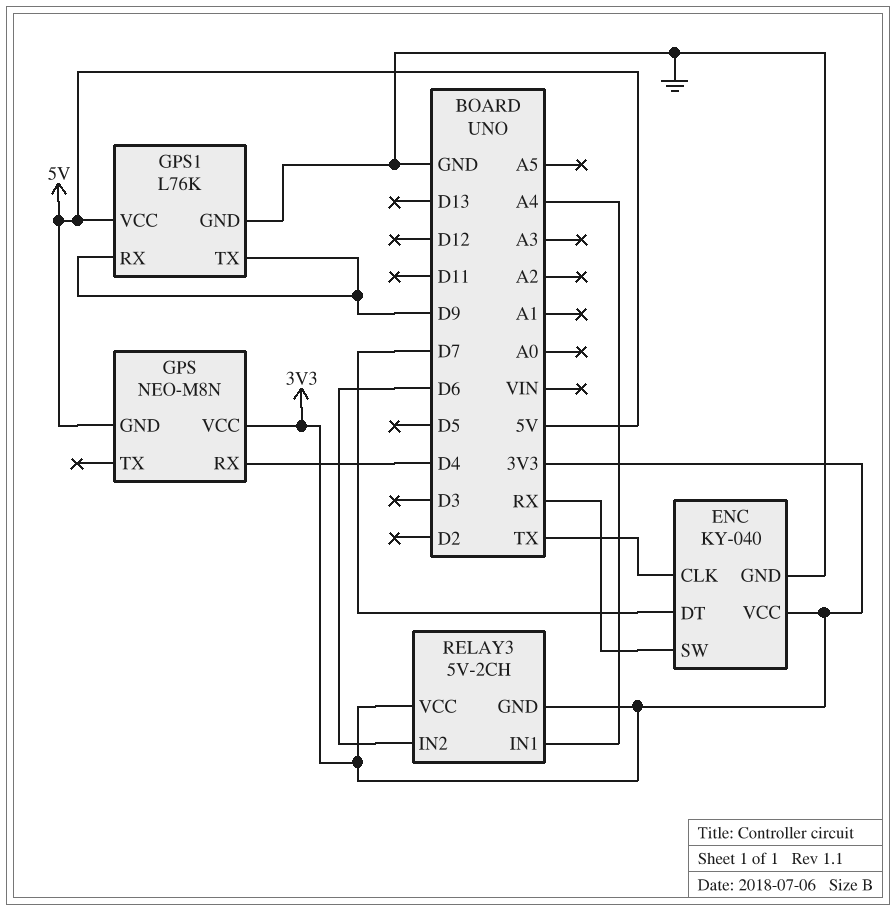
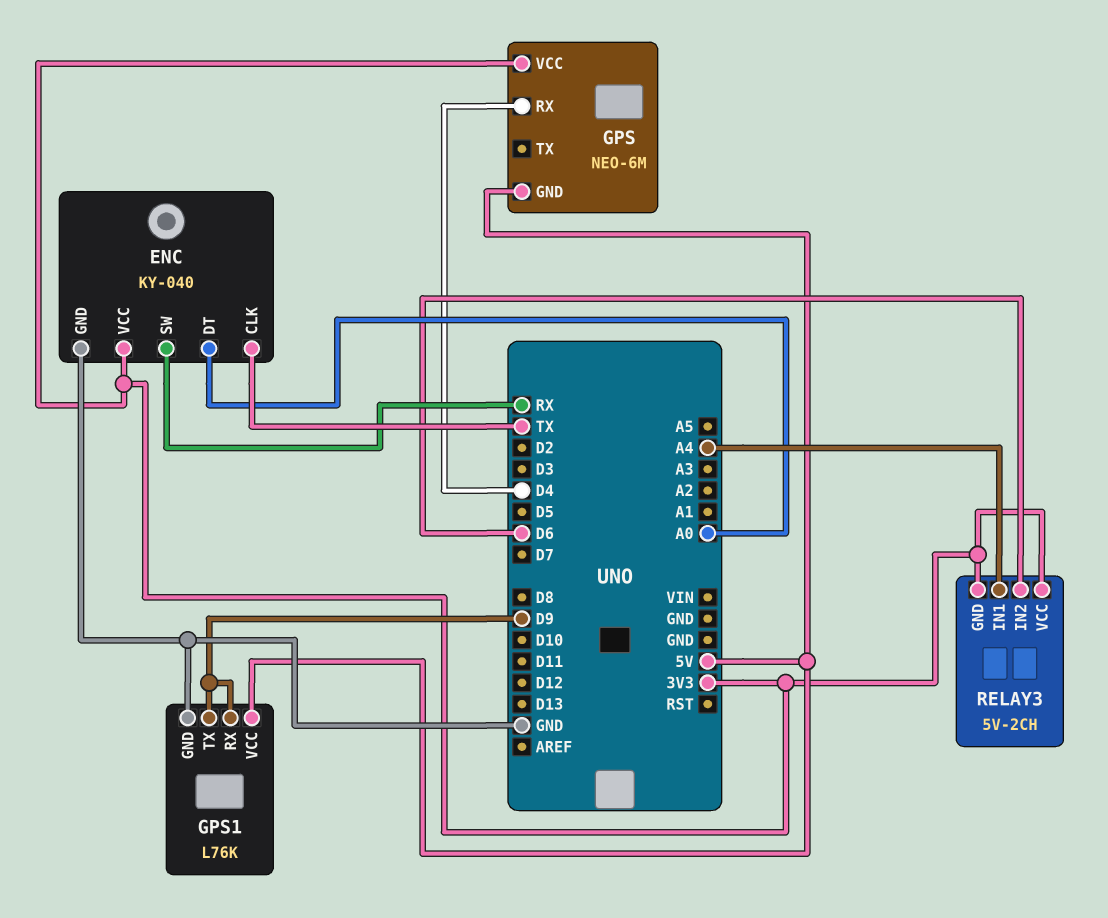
ENC pin DT: D7 -> A0
GPS: NEO-M8N -> NEO-6M

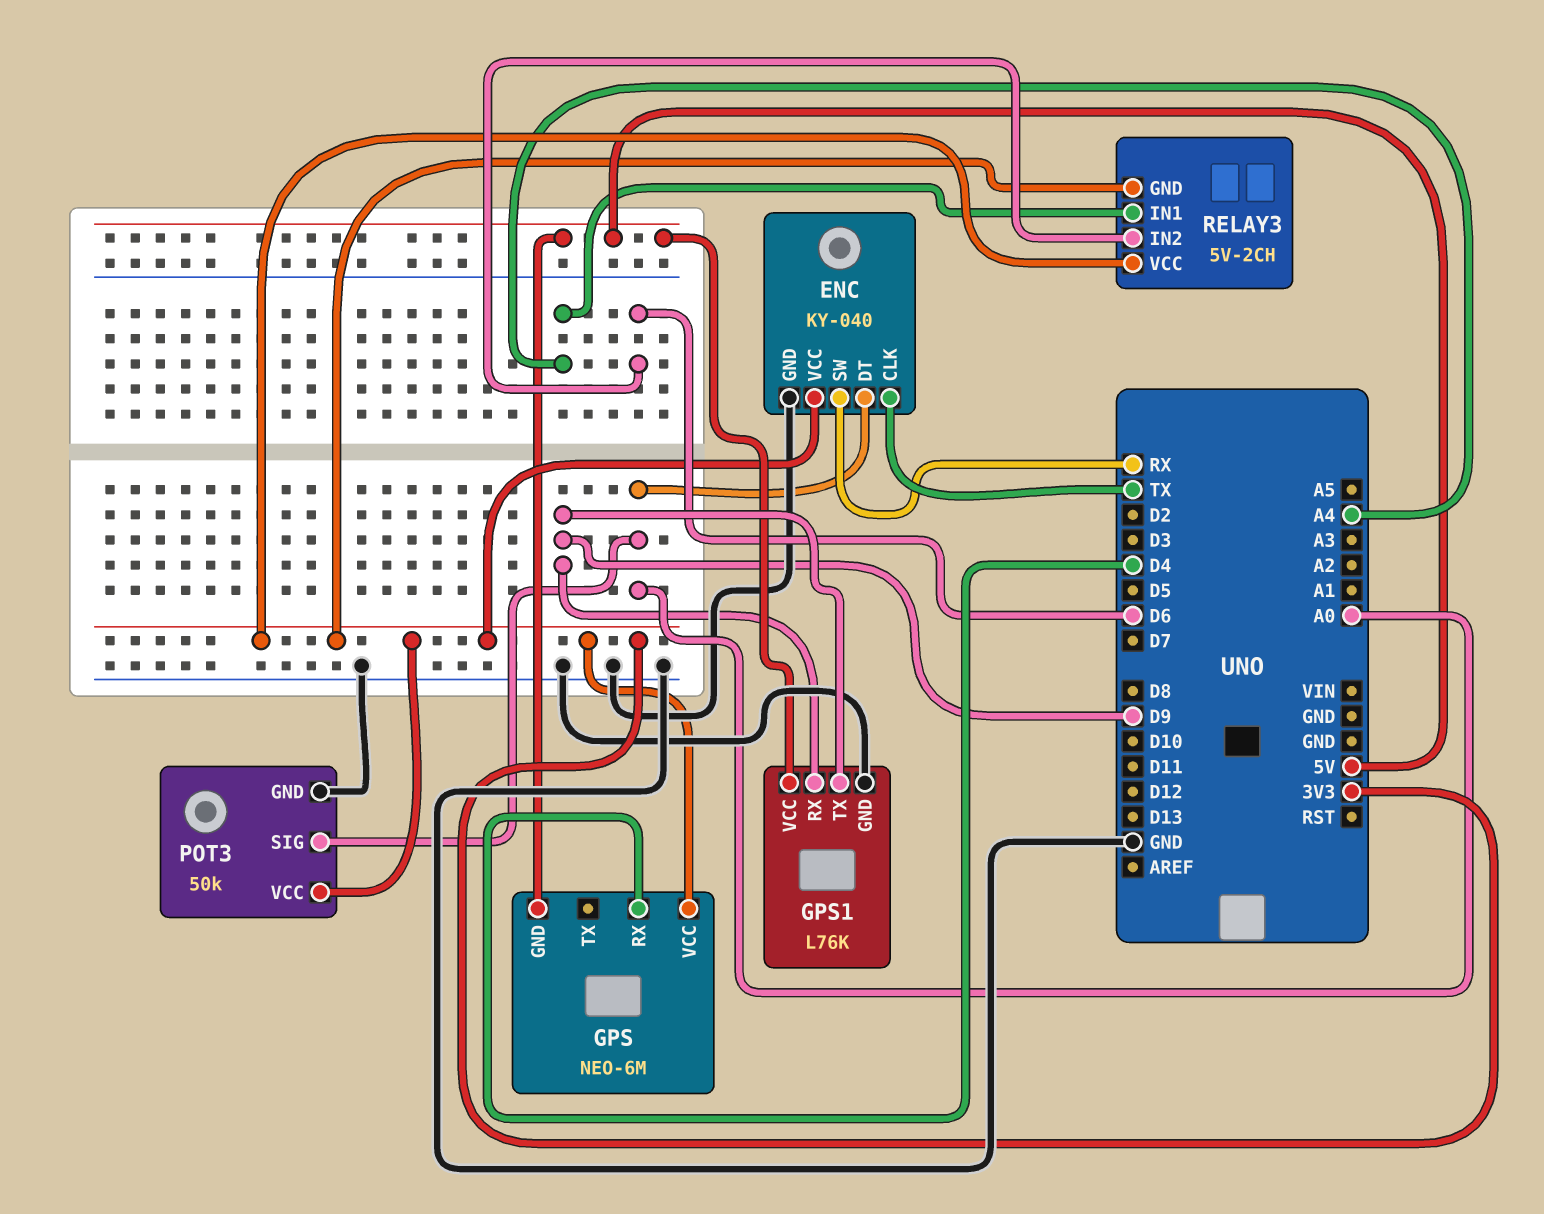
POT3: none -> 50k
POT3 pin GND: none -> GND
POT3 pin SIG: none -> A0
POT3 pin VCC: none -> 3V3

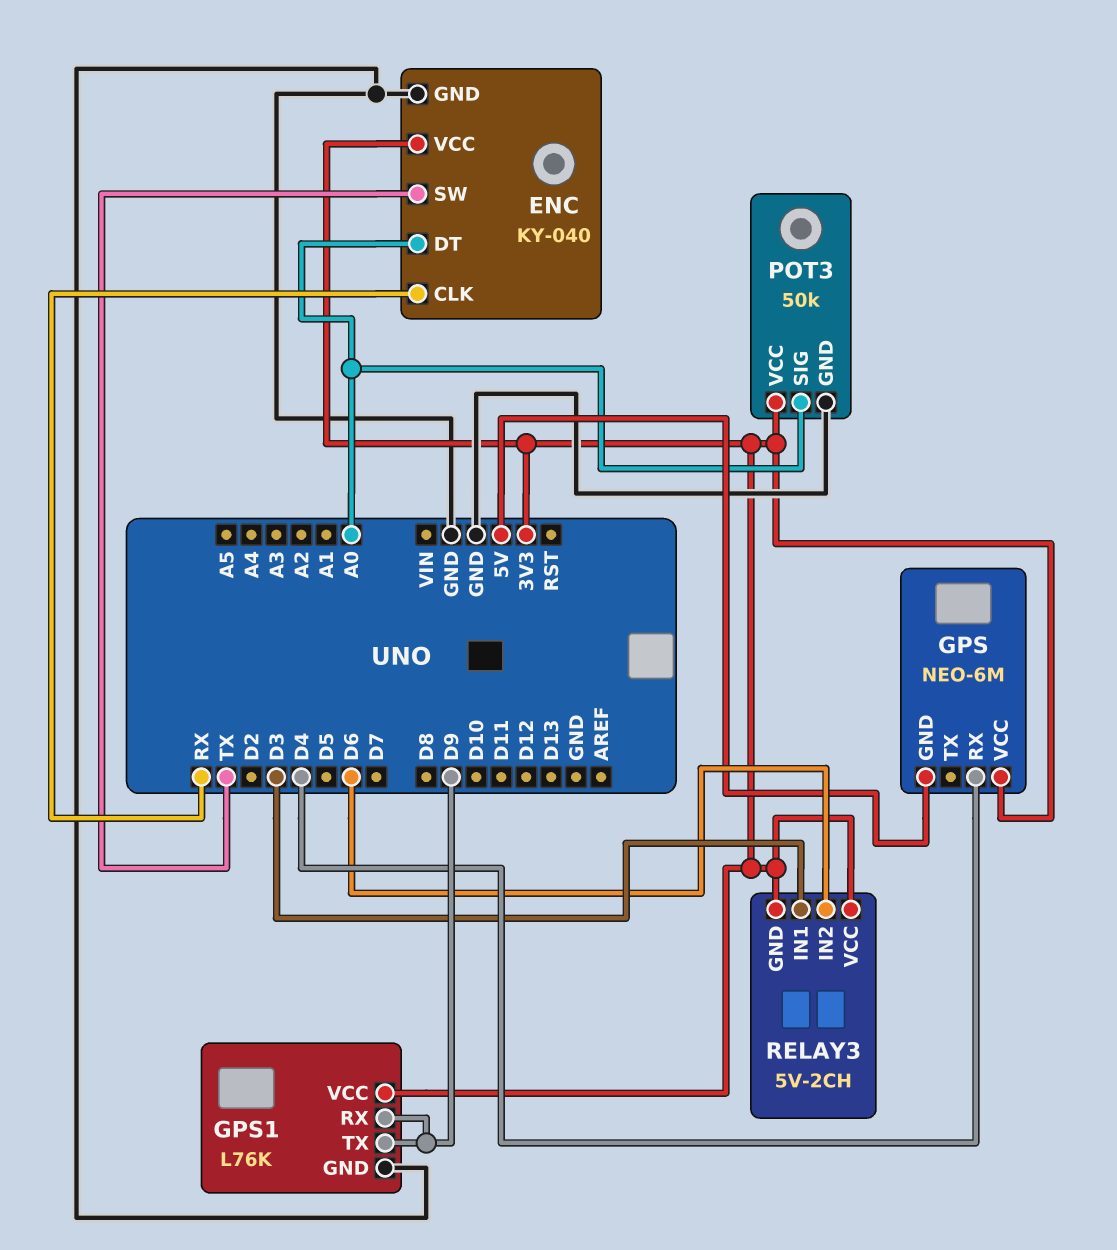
ENC pin CLK: TX -> RX
ENC pin SW: RX -> TX
GPS1 pin VCC: 5V -> 3V3
RELAY3 pin IN1: A4 -> D3

